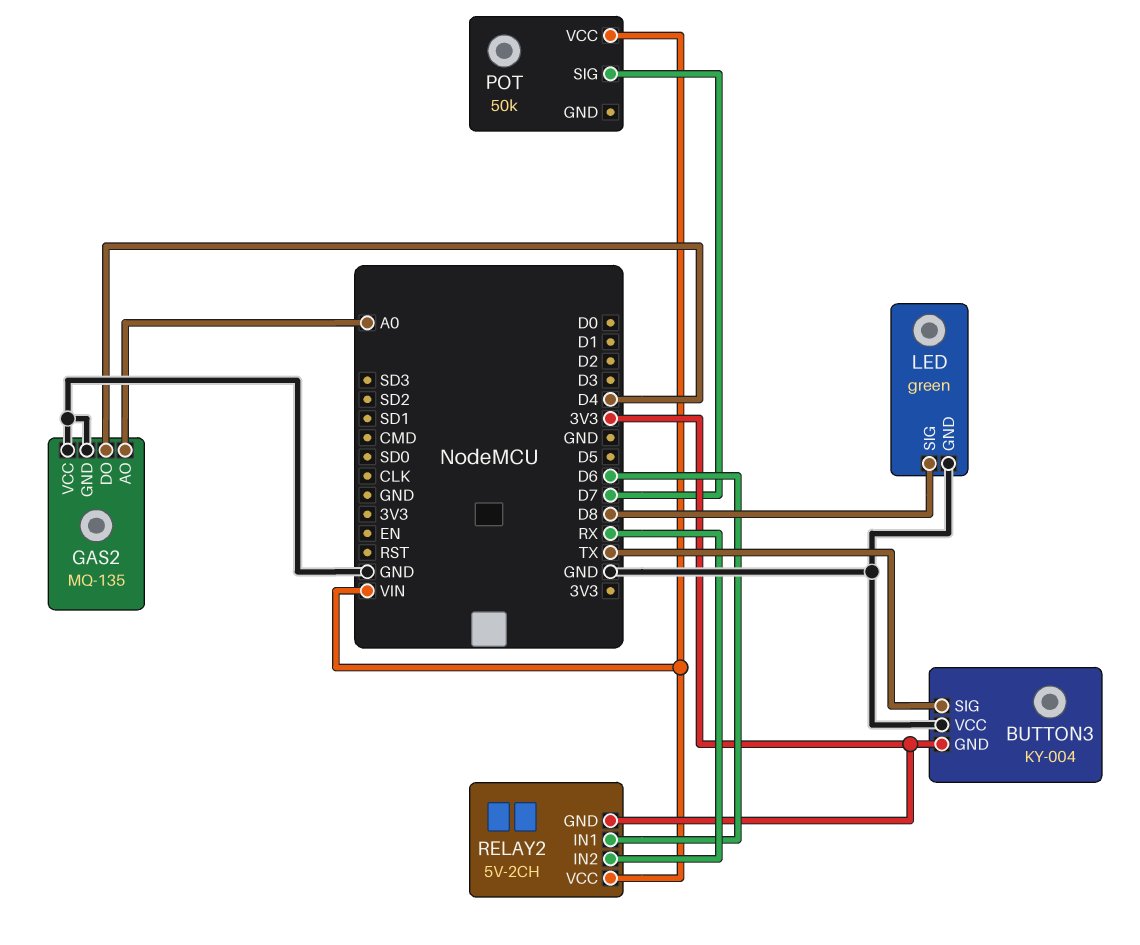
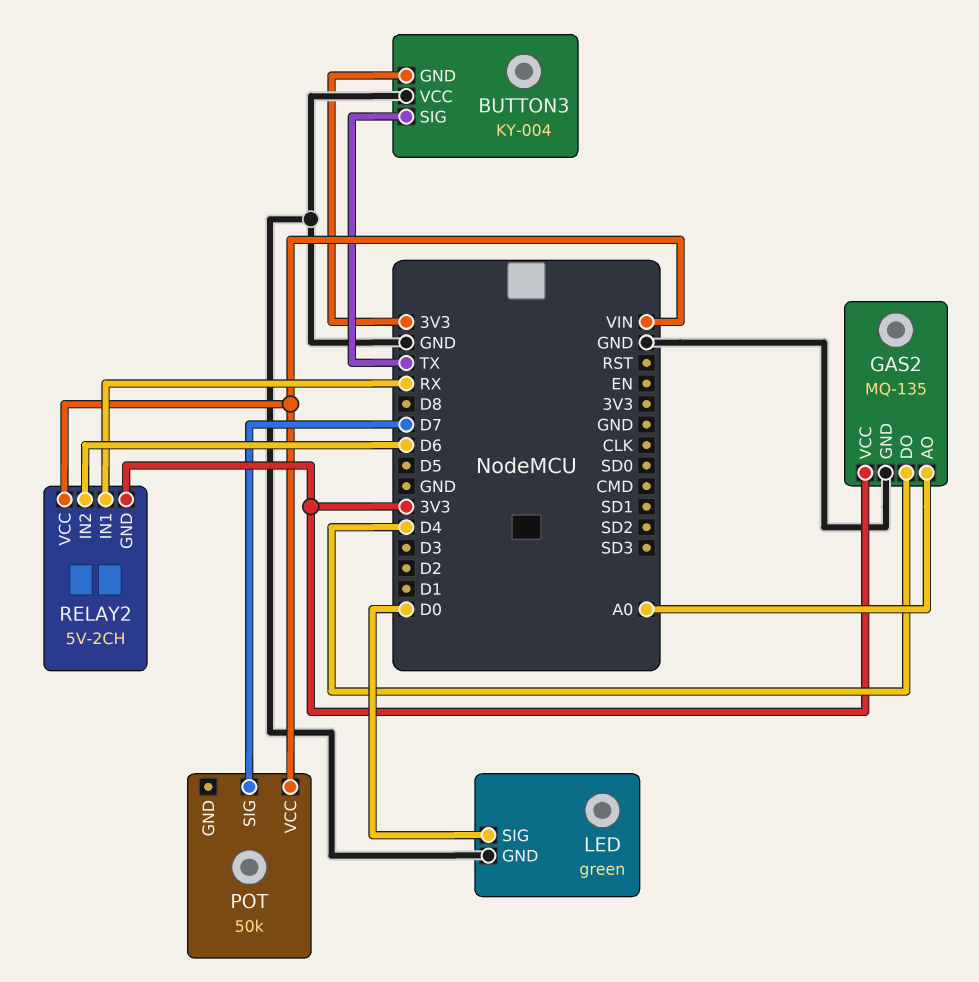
GAS2 pin VCC: GND -> 3V3
LED pin SIG: D8 -> D0
RELAY2 pin IN1: D6 -> RX
RELAY2 pin IN2: RX -> D6

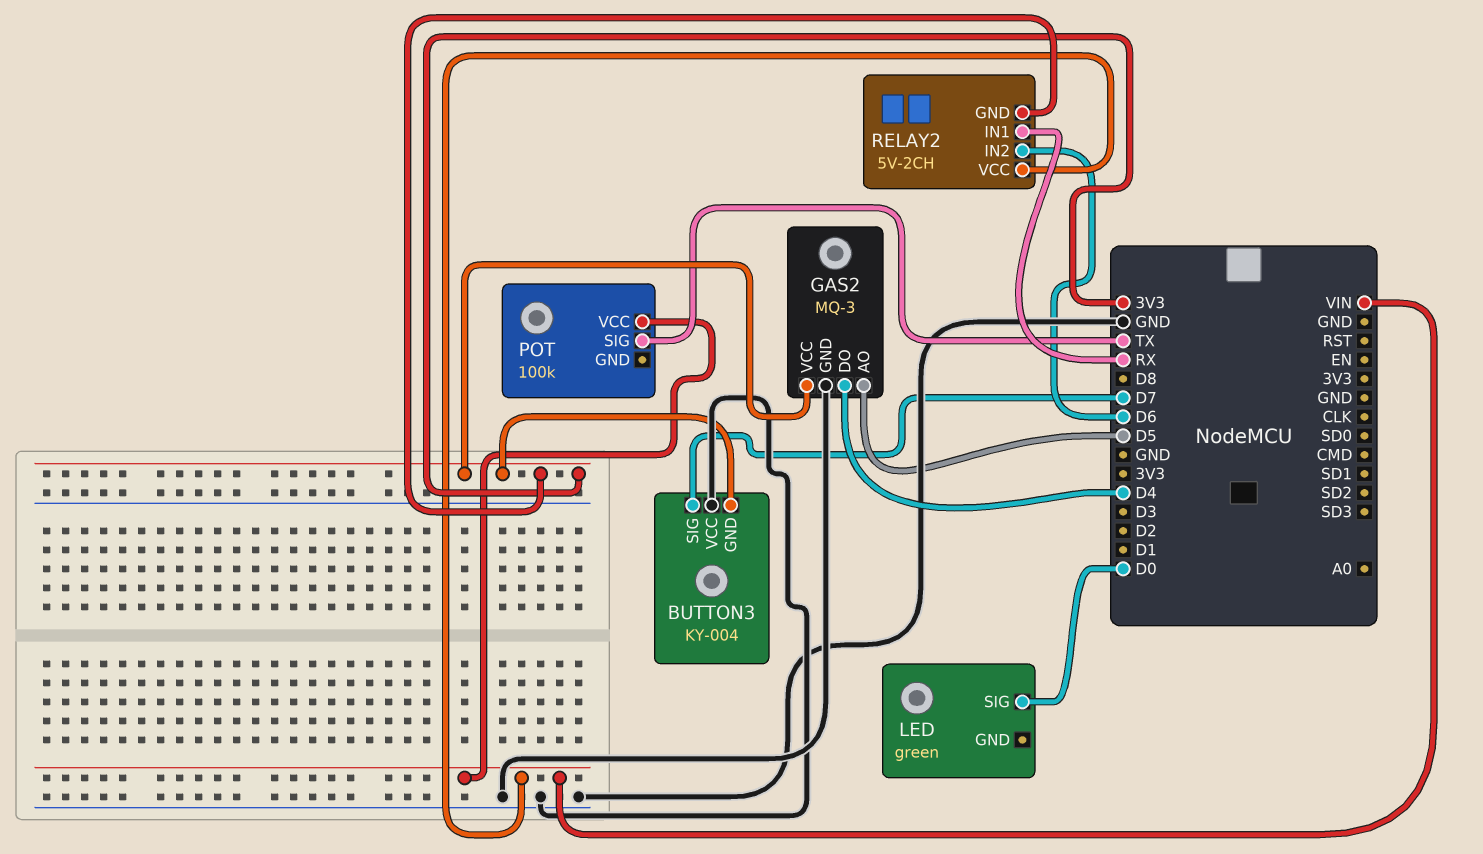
BUTTON3 pin SIG: TX -> D7
GAS2: MQ-135 -> MQ-3
GAS2 pin AO: A0 -> D5
LED pin GND: GND -> none
POT: 50k -> 100k
POT pin SIG: D7 -> TX

